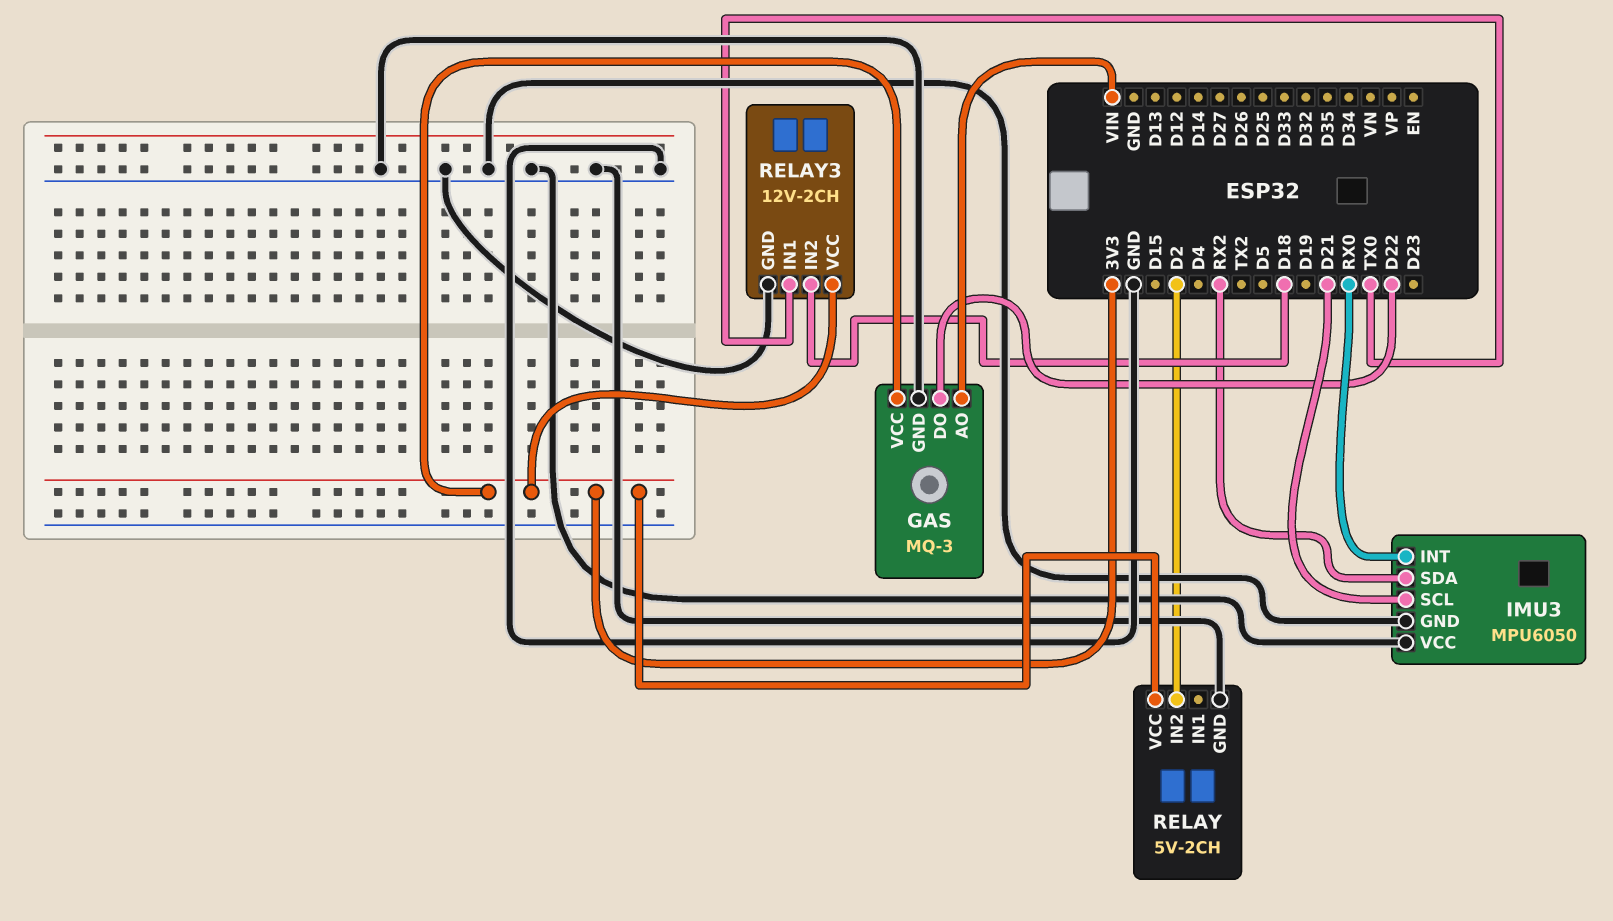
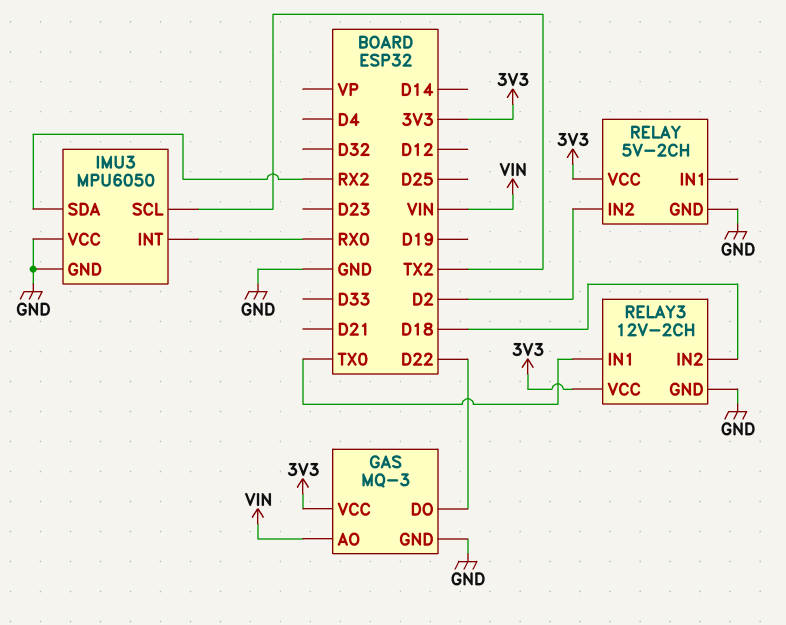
IMU3 pin SCL: D21 -> TX2

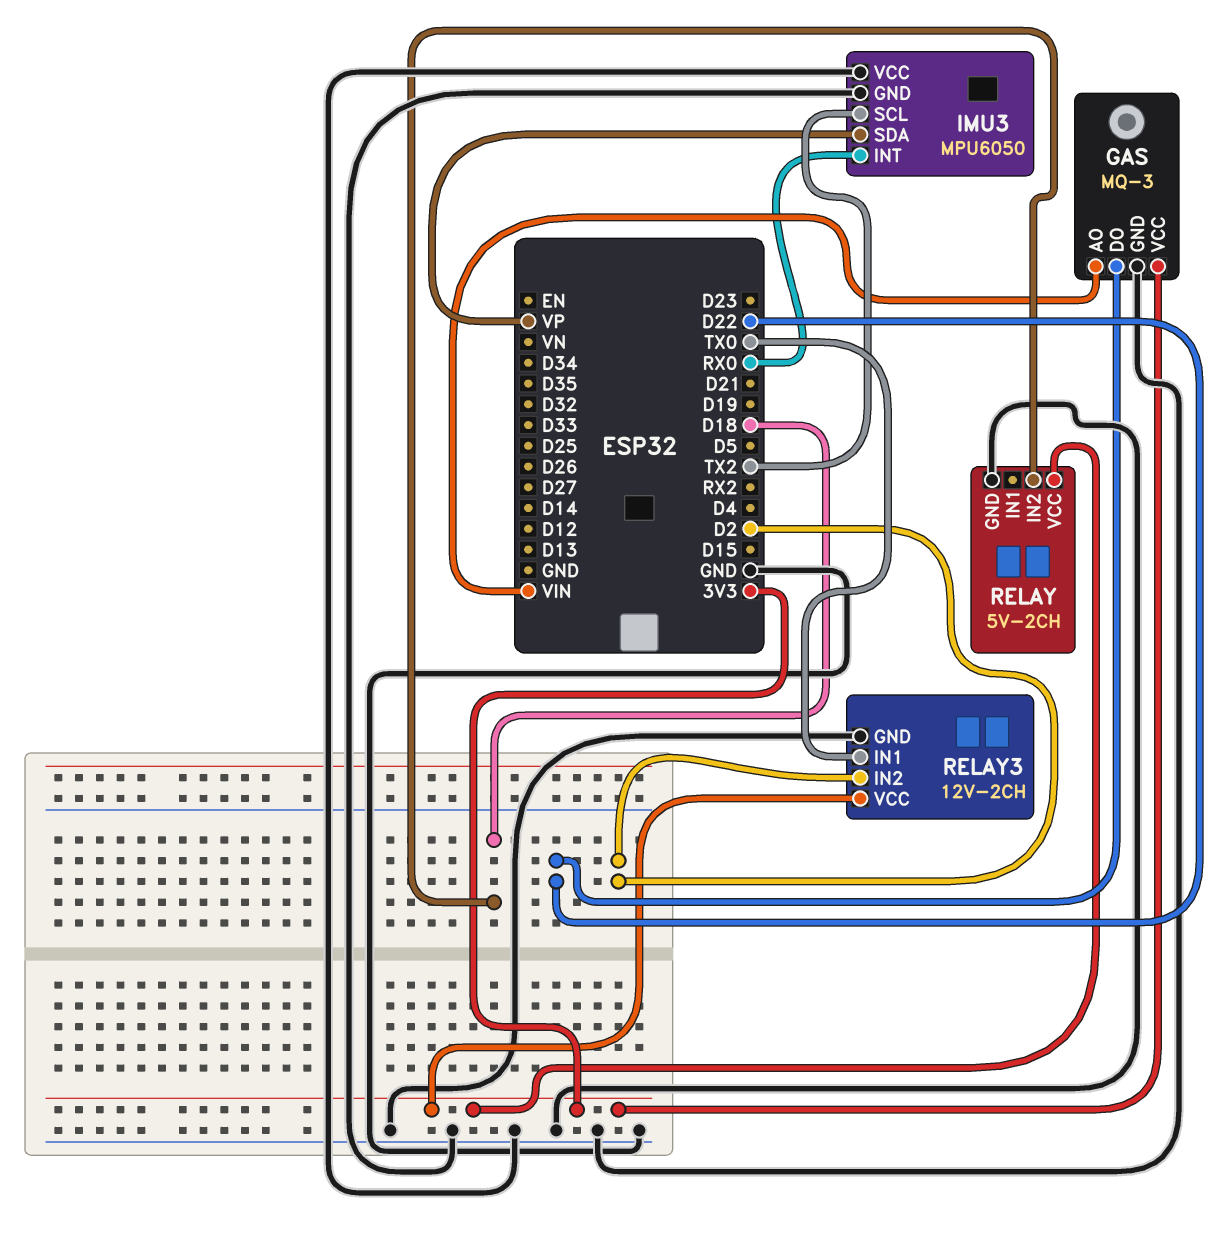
IMU3 pin SDA: RX2 -> VP
RELAY pin IN2: D2 -> D18
RELAY3 pin IN2: D18 -> D2

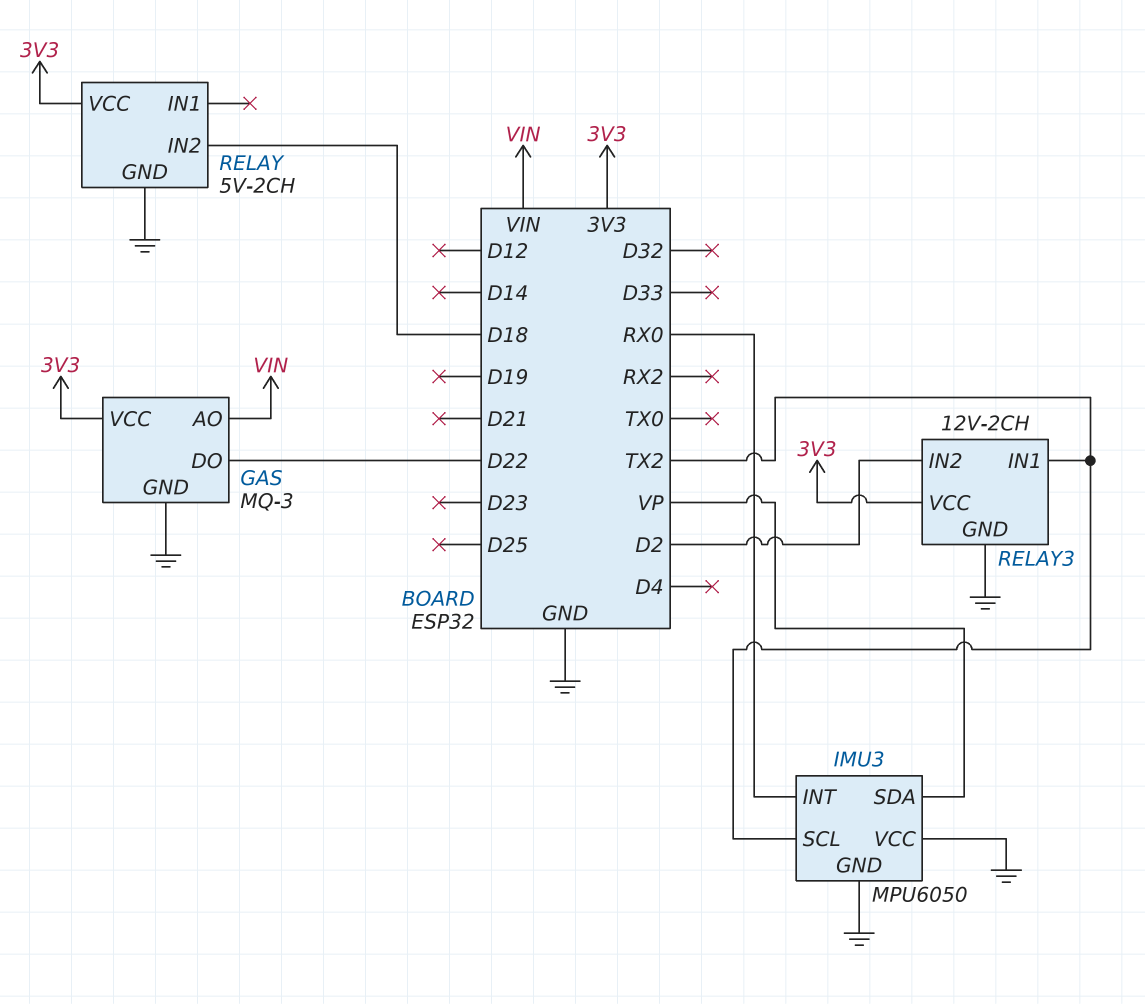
RELAY3 pin IN1: TX0 -> TX2

